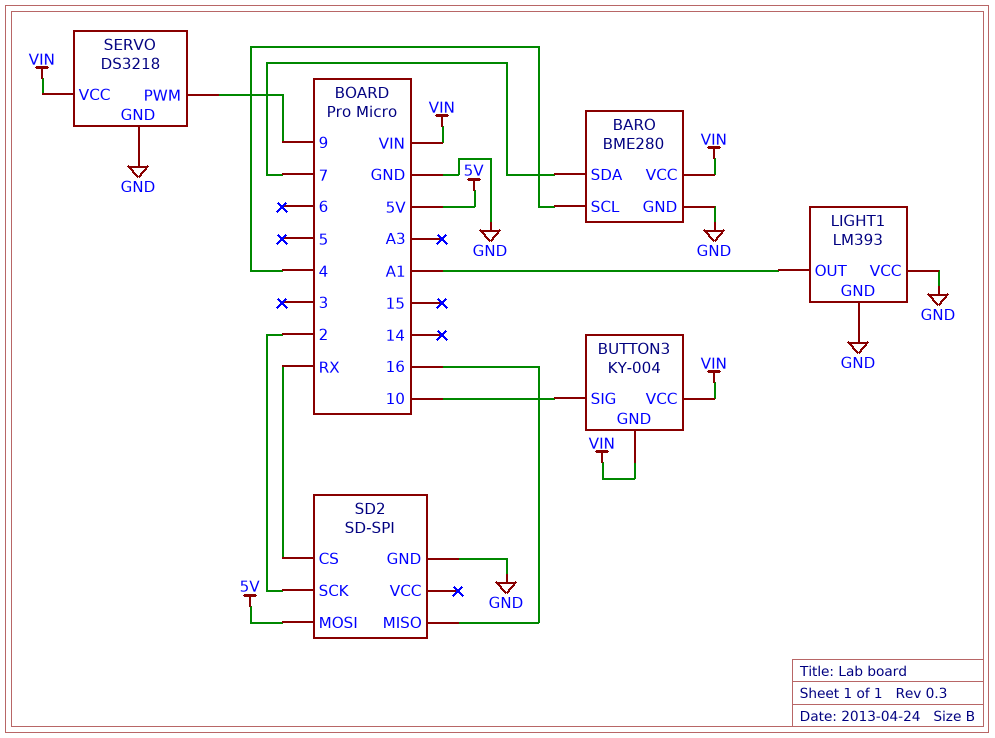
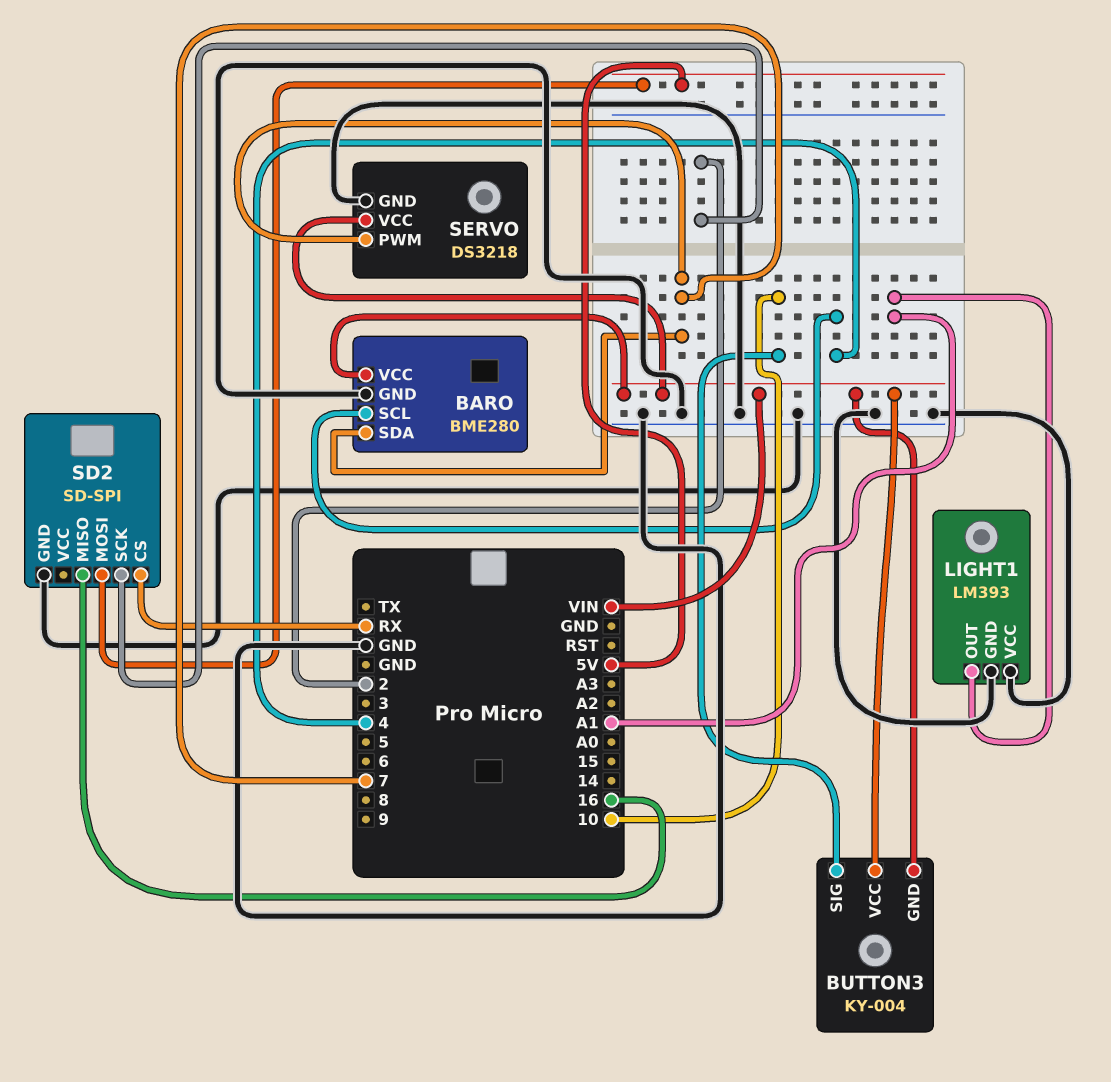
SERVO pin PWM: 9 -> 7

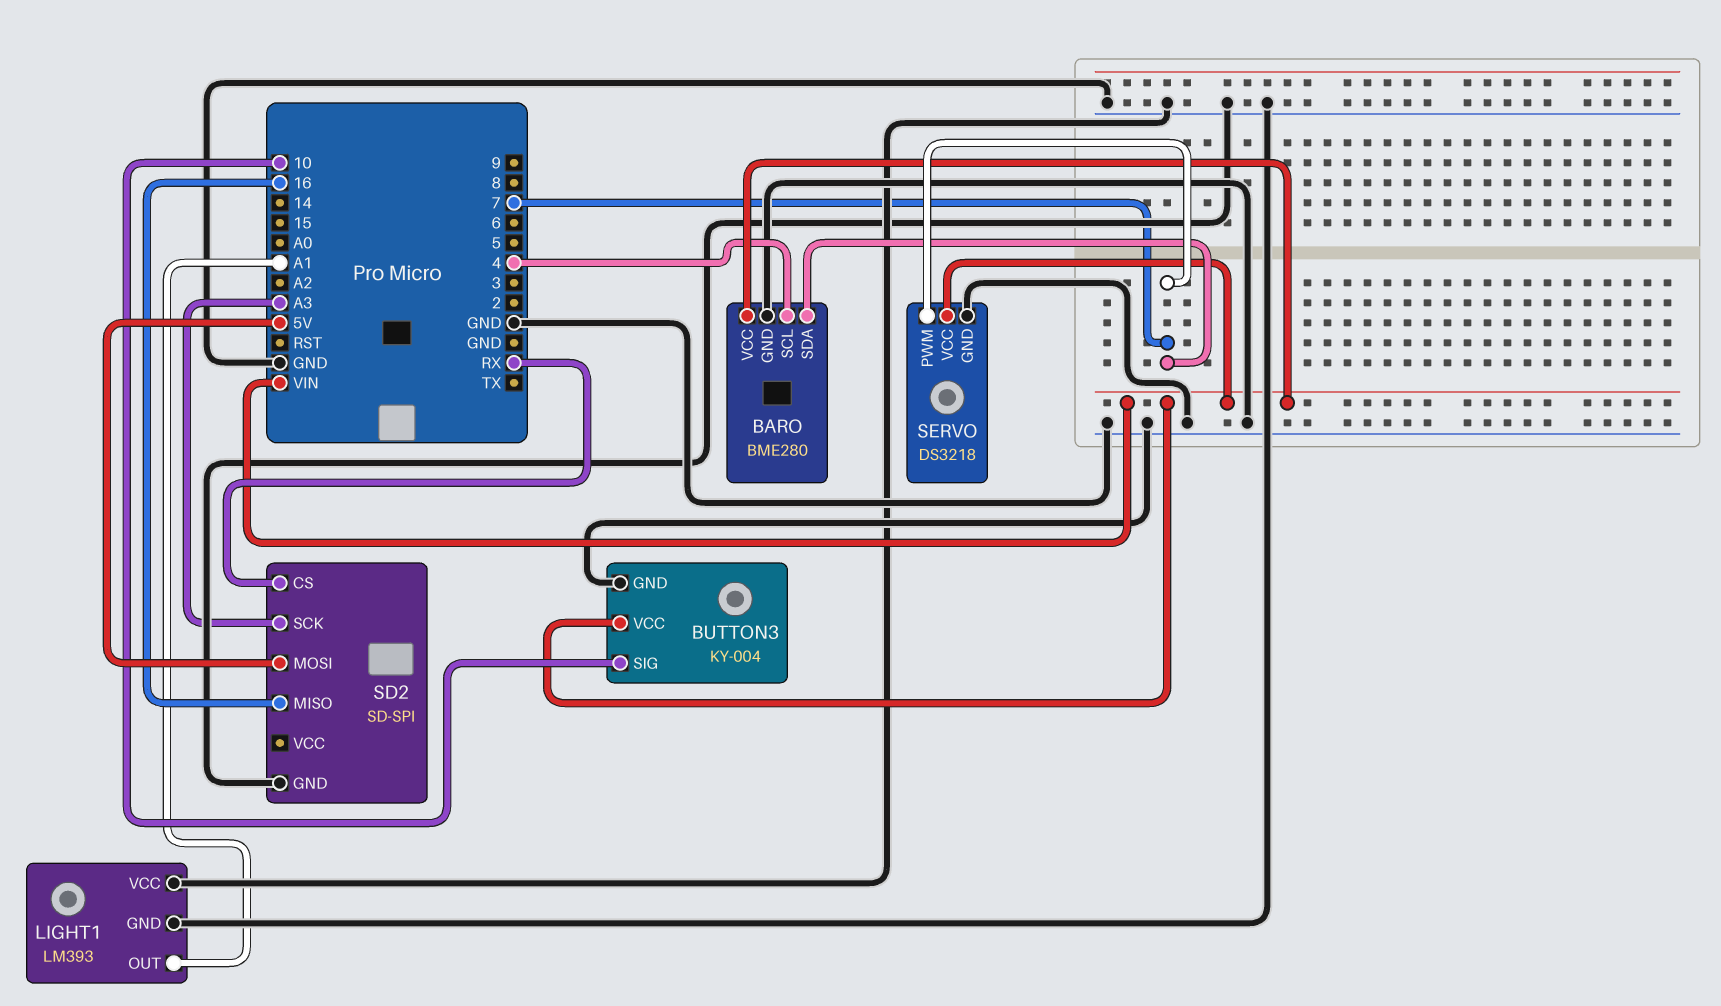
BUTTON3 pin GND: VIN -> GND
SD2 pin SCK: 2 -> A3

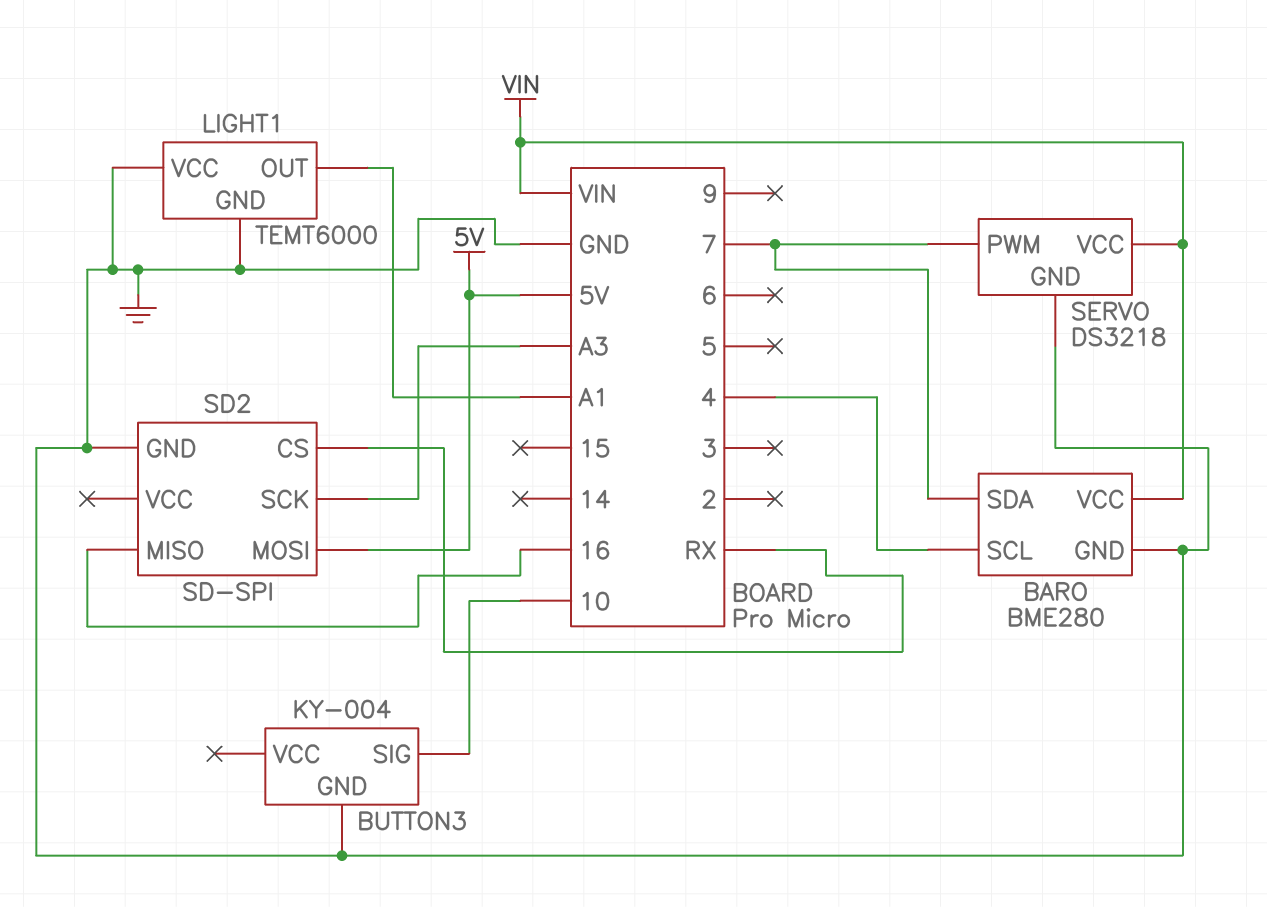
BUTTON3 pin VCC: VIN -> none
LIGHT1: LM393 -> TEMT6000

